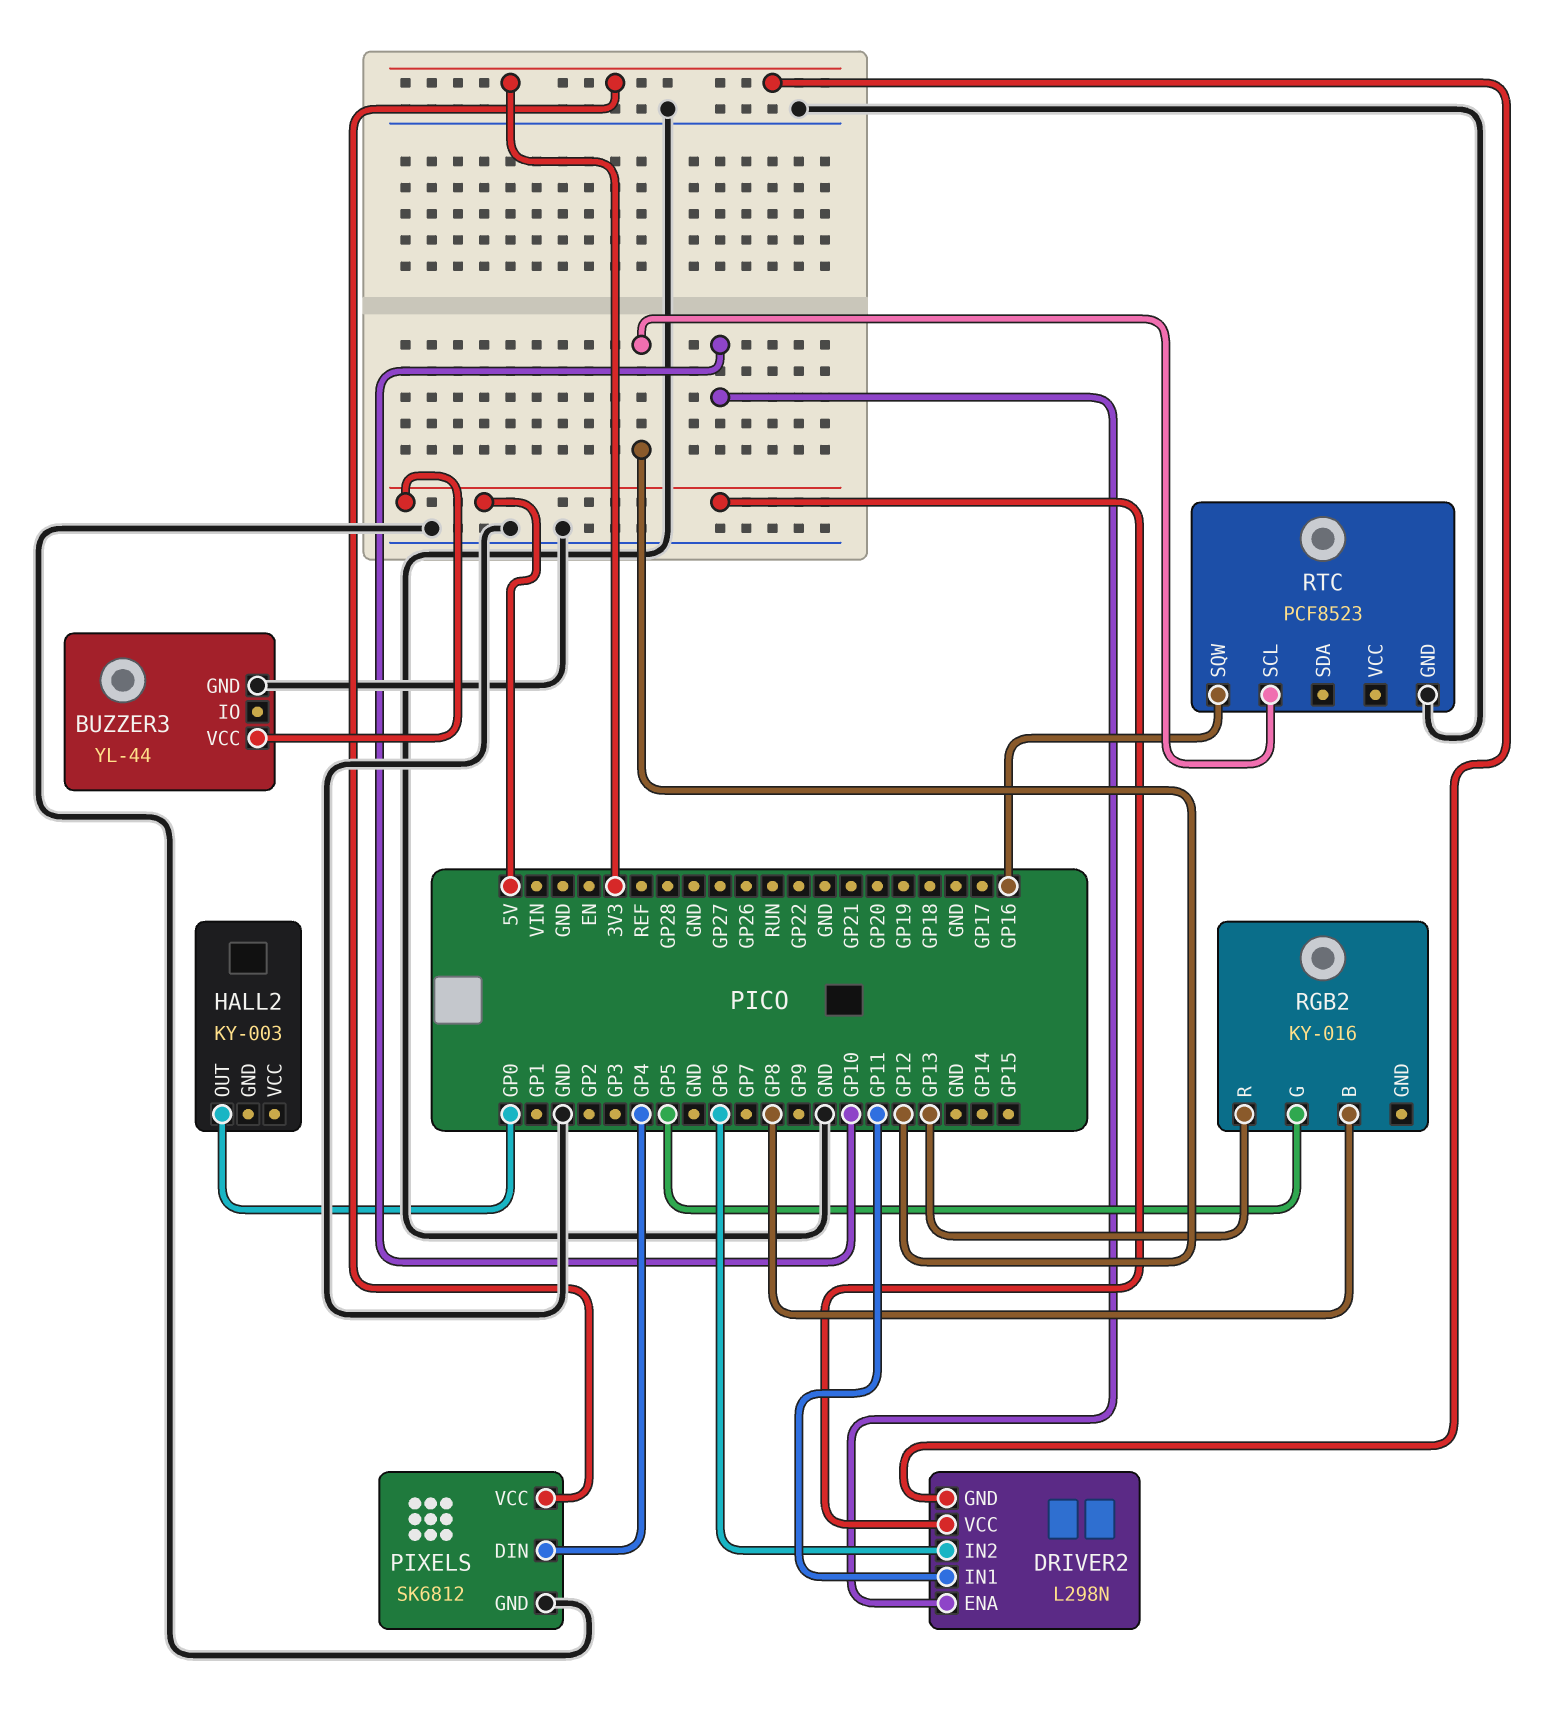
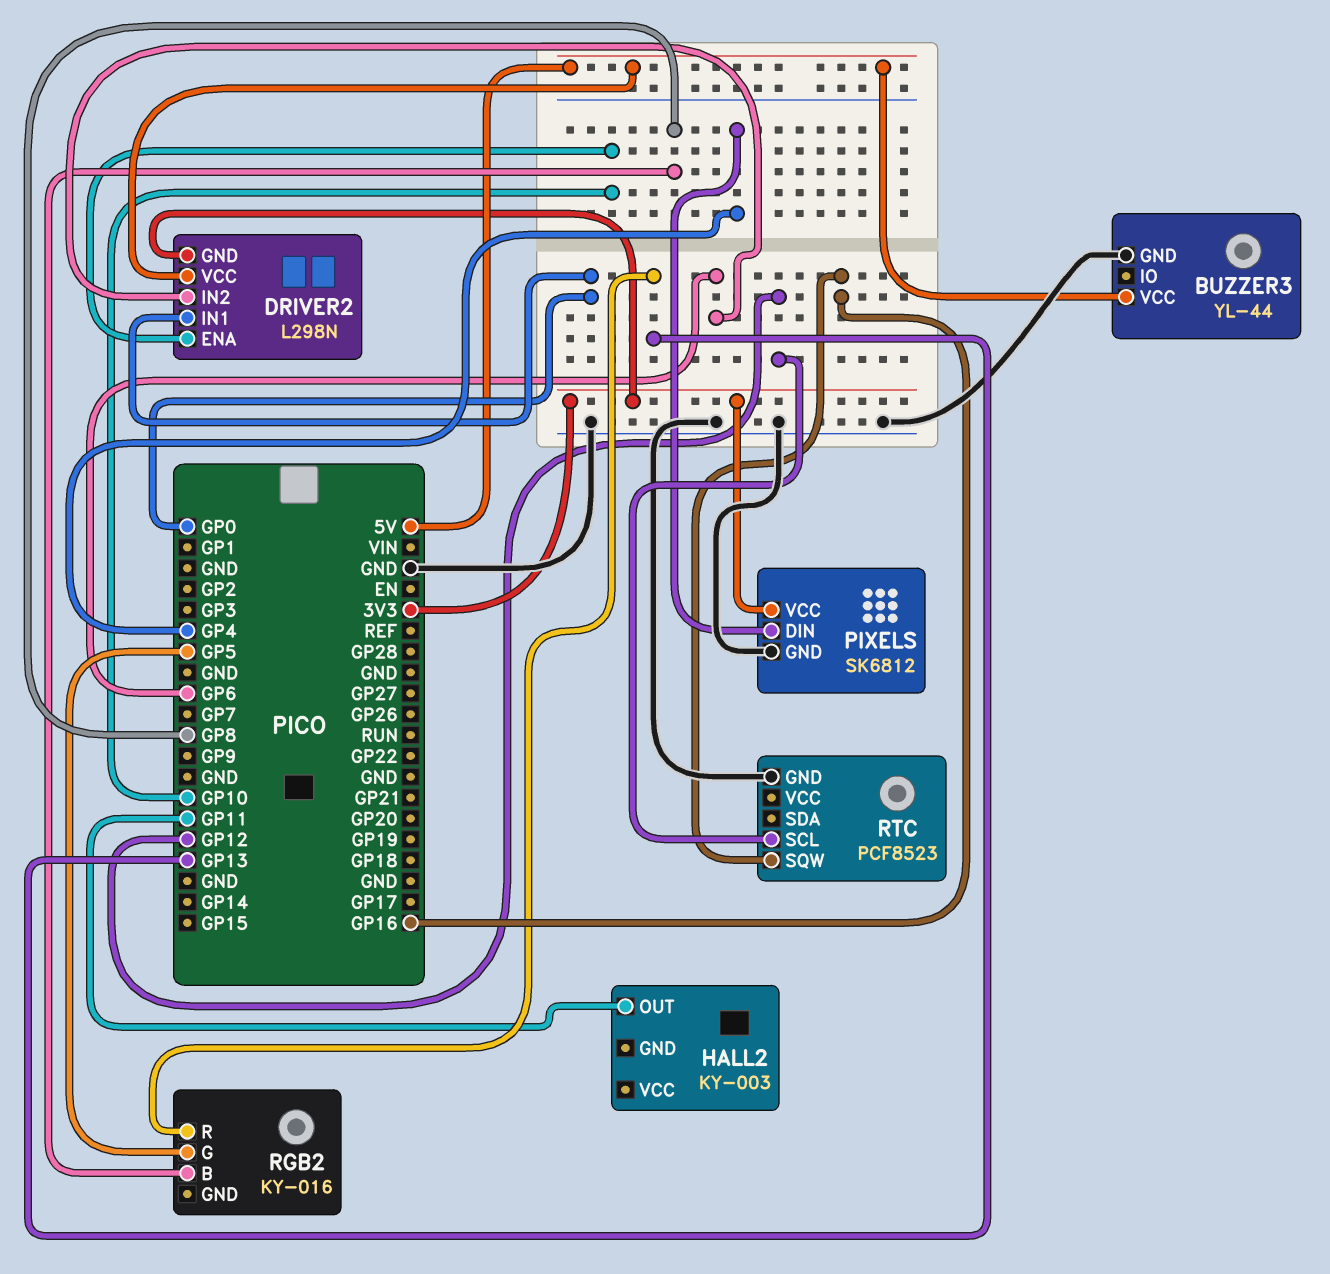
DRIVER2 pin IN1: GP11 -> GP0
HALL2 pin OUT: GP0 -> GP11

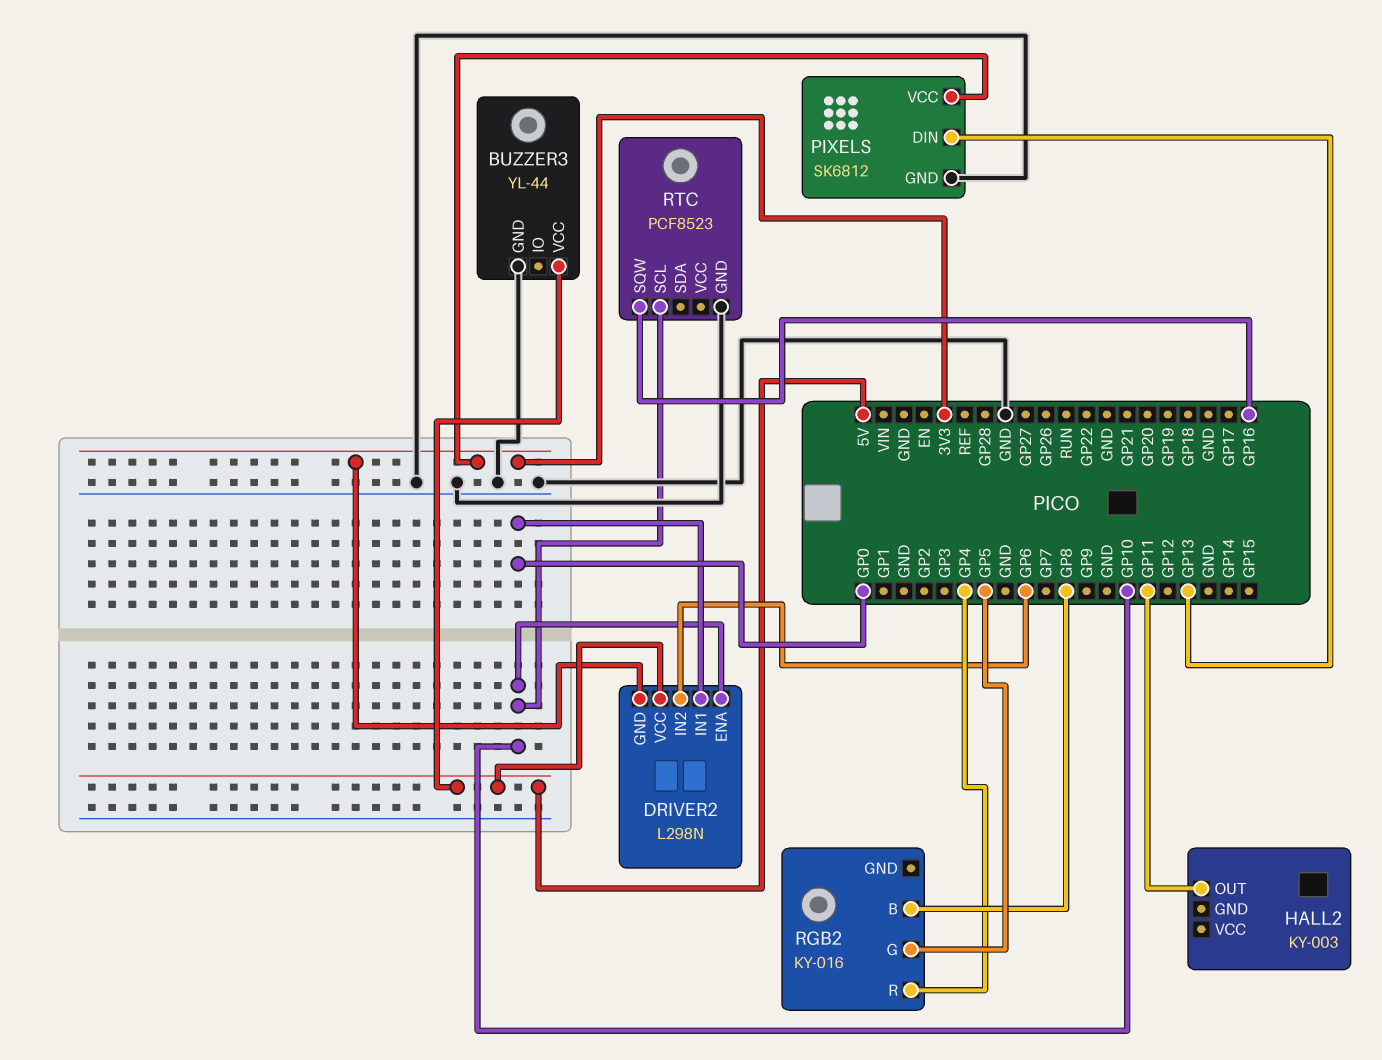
PIXELS pin DIN: GP4 -> GP13
RGB2 pin R: GP13 -> GP4
RTC pin SCL: GP12 -> GP10

